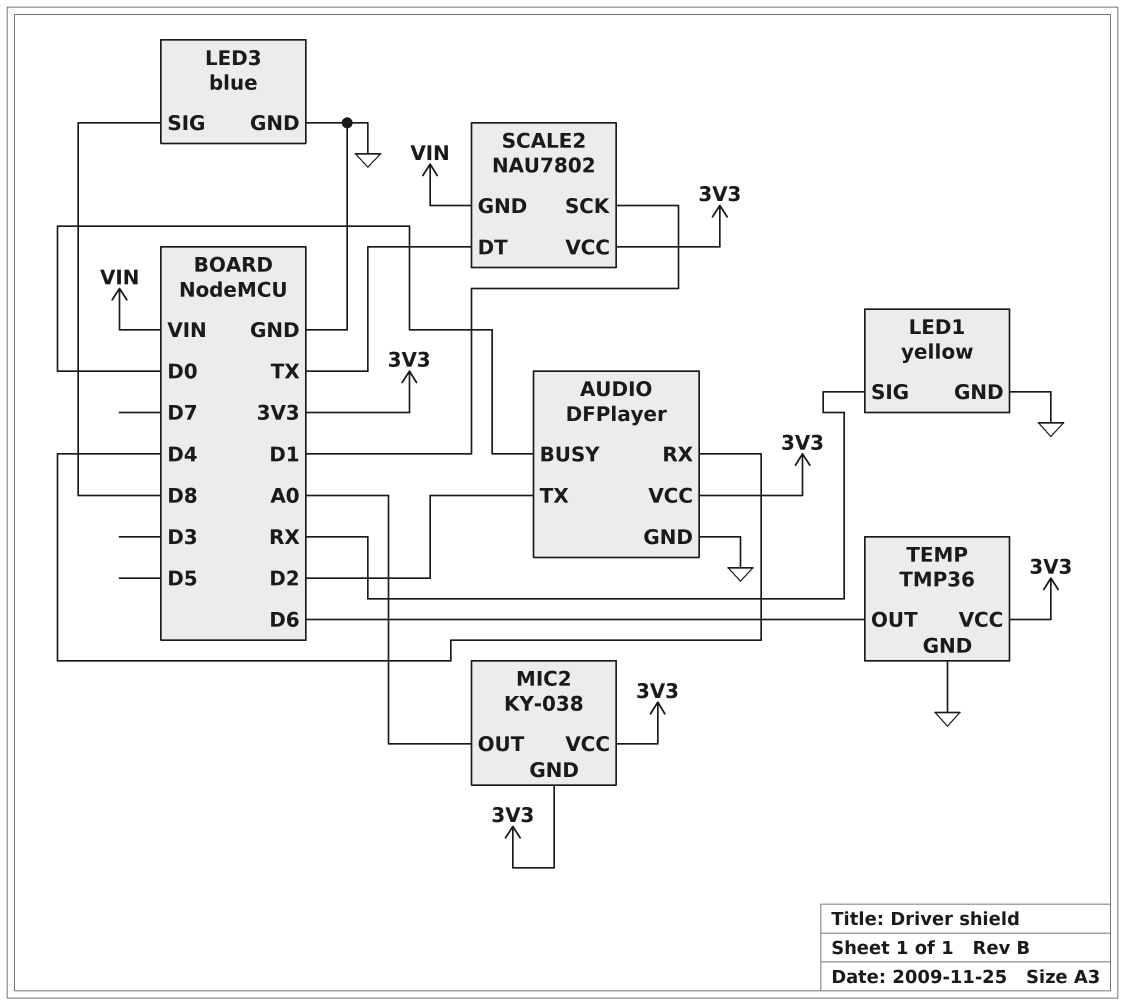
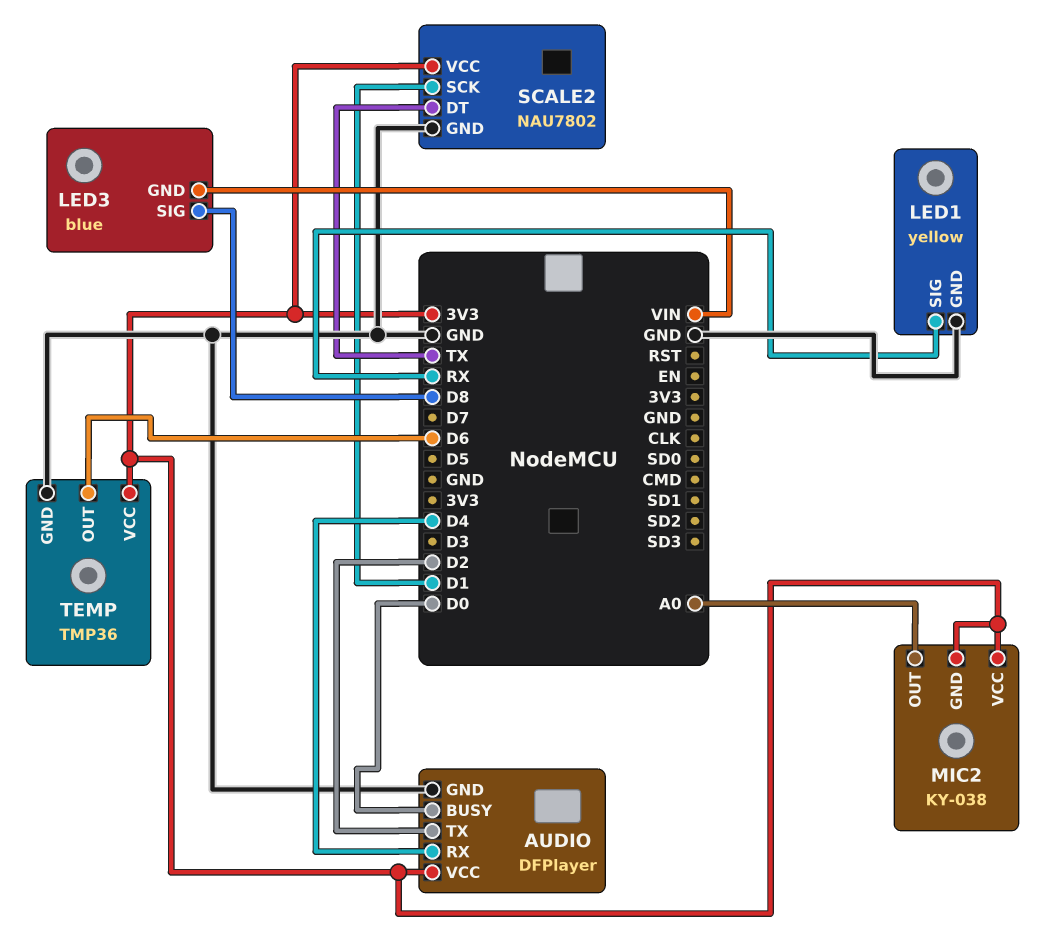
LED3 pin GND: GND -> VIN
SCALE2 pin GND: VIN -> GND

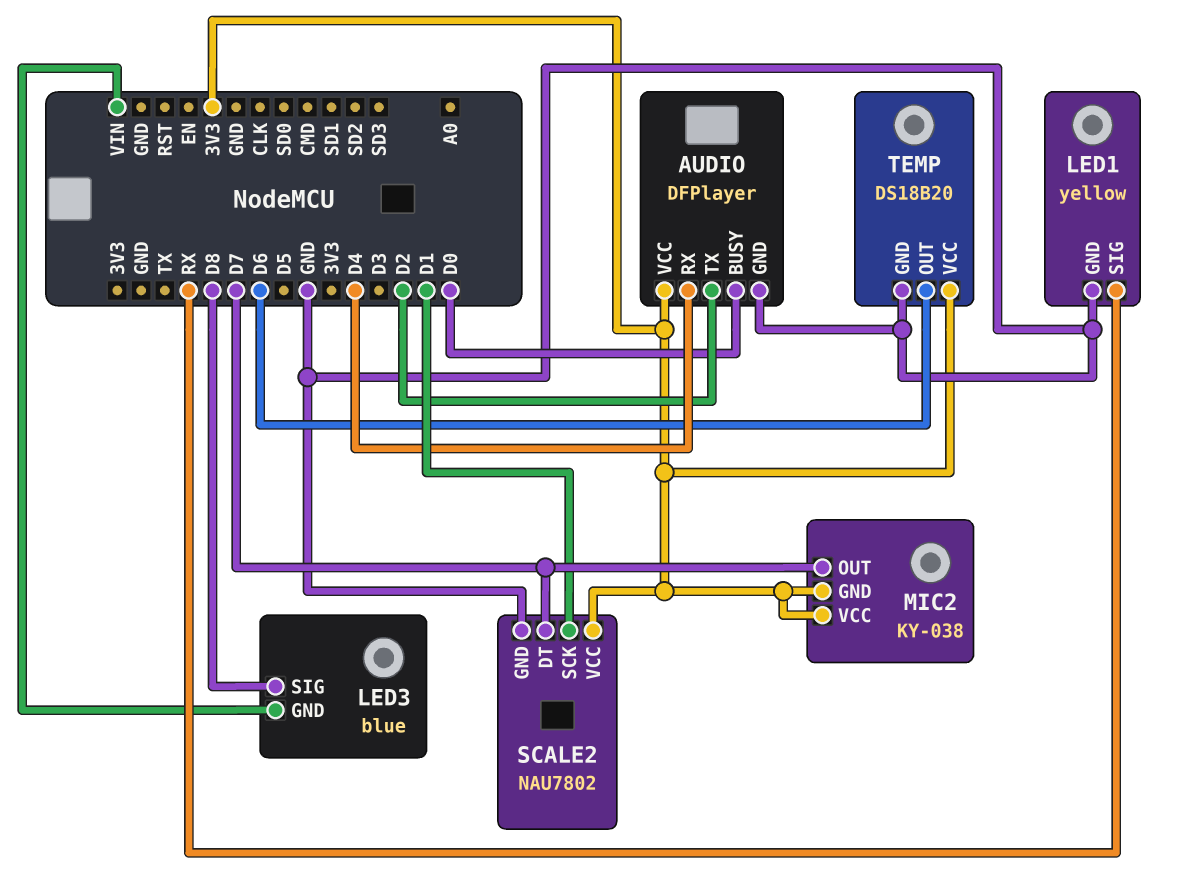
MIC2 pin OUT: A0 -> D7
SCALE2 pin DT: TX -> D7
TEMP: TMP36 -> DS18B20

